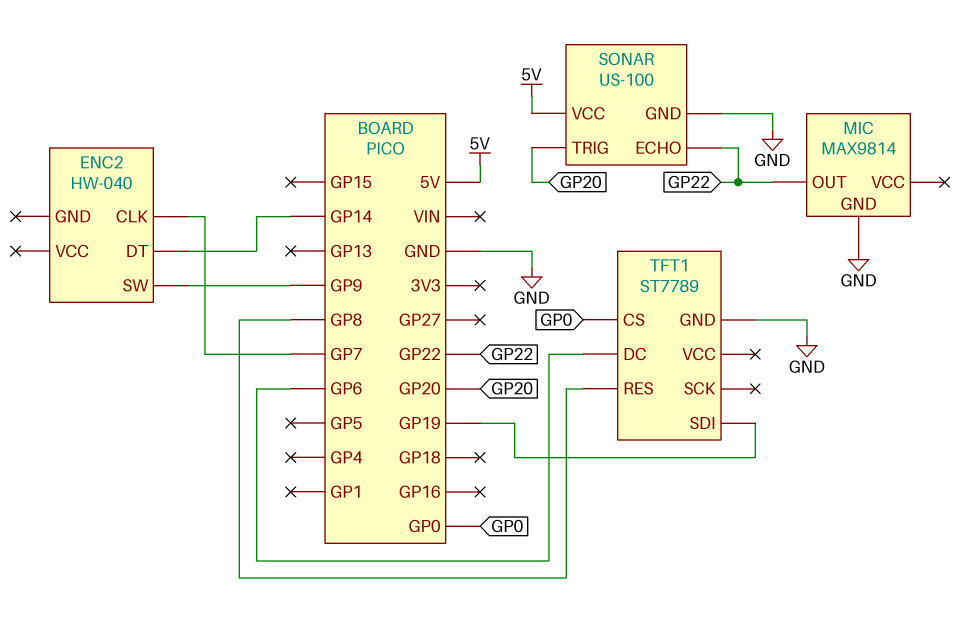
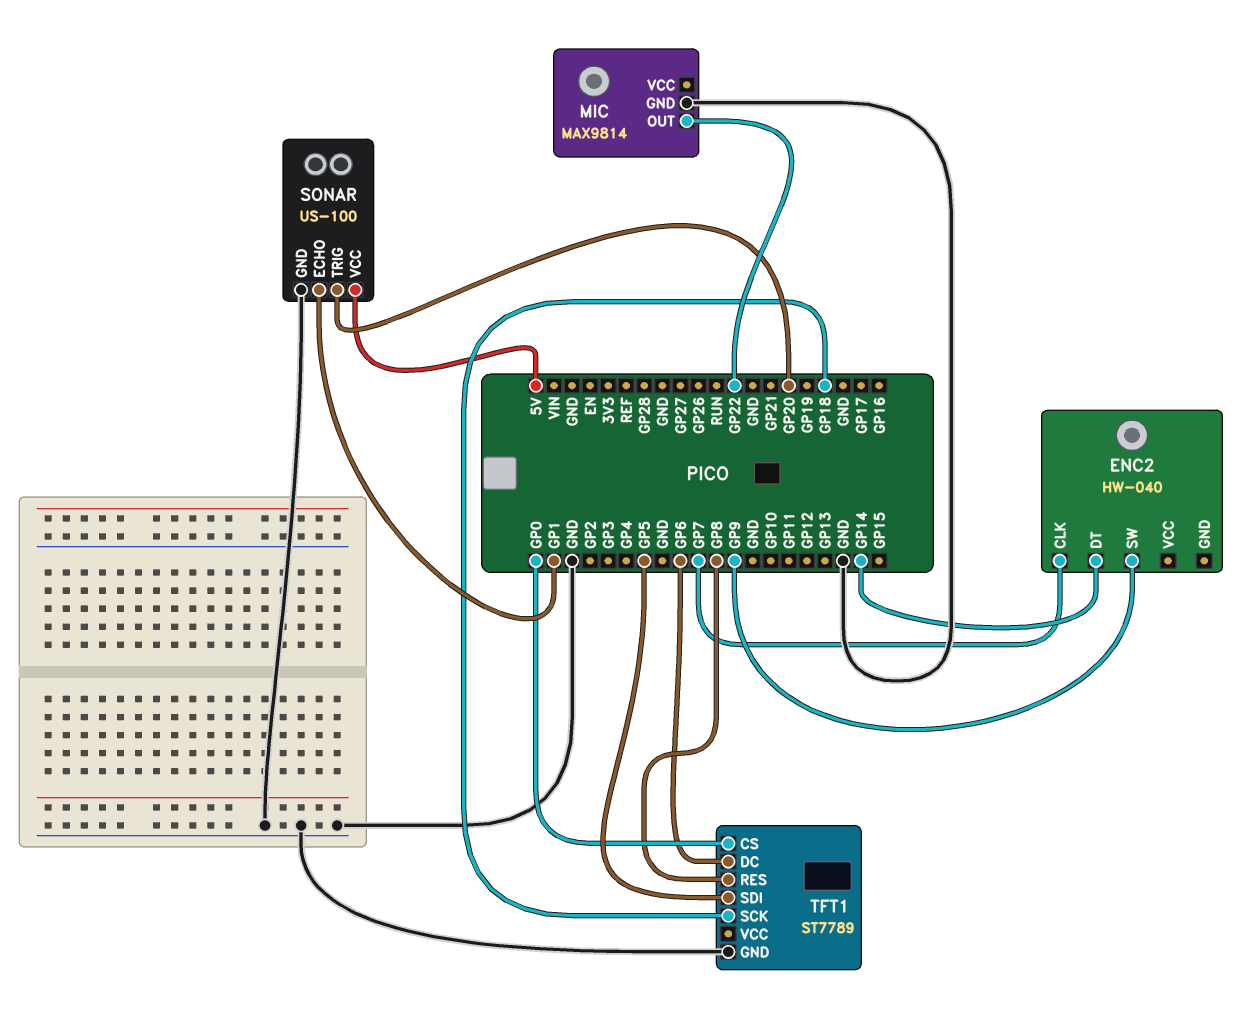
SONAR pin ECHO: GP22 -> GP1
TFT1 pin SCK: none -> GP18
TFT1 pin SDI: GP19 -> GP5

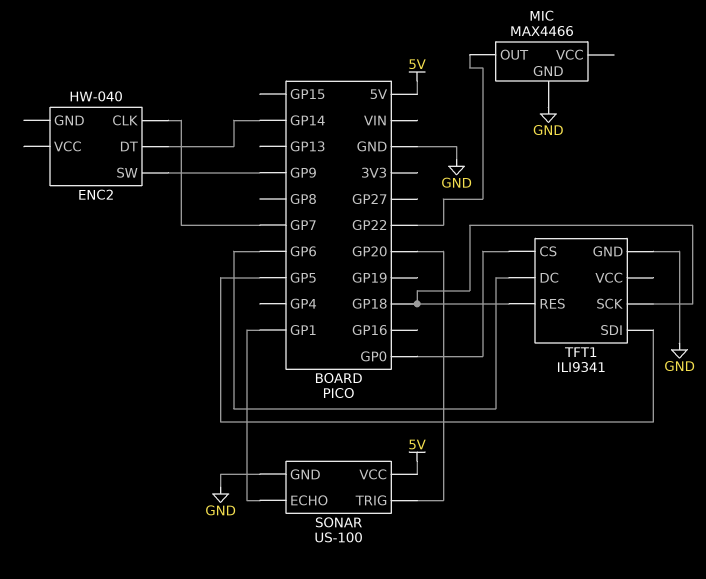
MIC: MAX9814 -> MAX4466
TFT1: ST7789 -> ILI9341
TFT1 pin RES: GP8 -> GP18

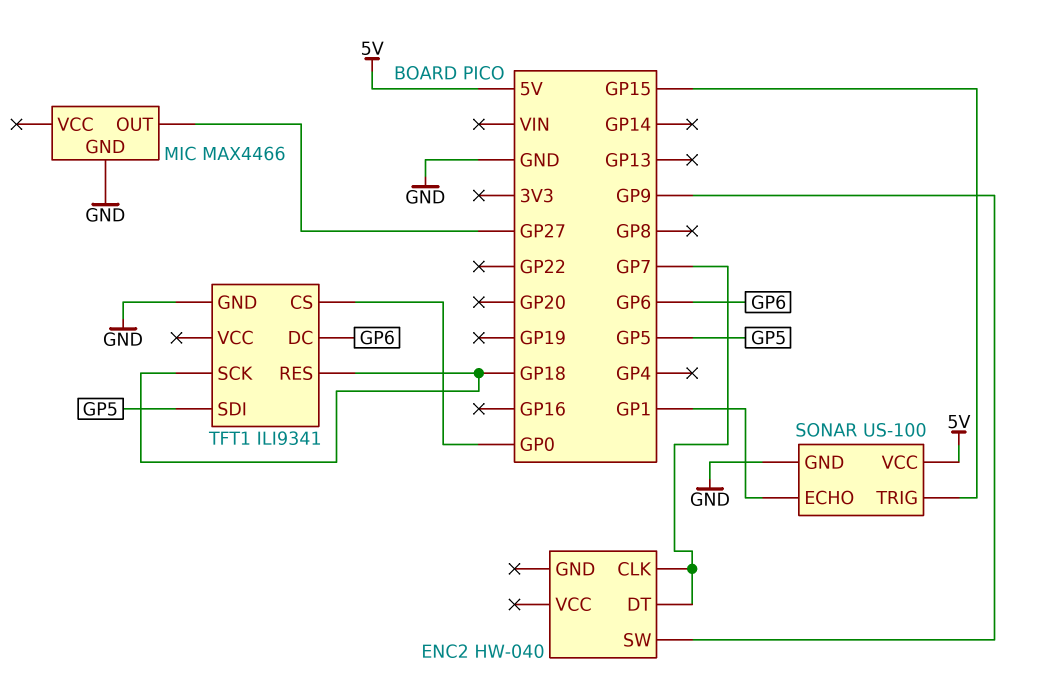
ENC2 pin DT: GP14 -> GP7
MIC pin OUT: GP22 -> GP27
SONAR pin TRIG: GP20 -> GP15

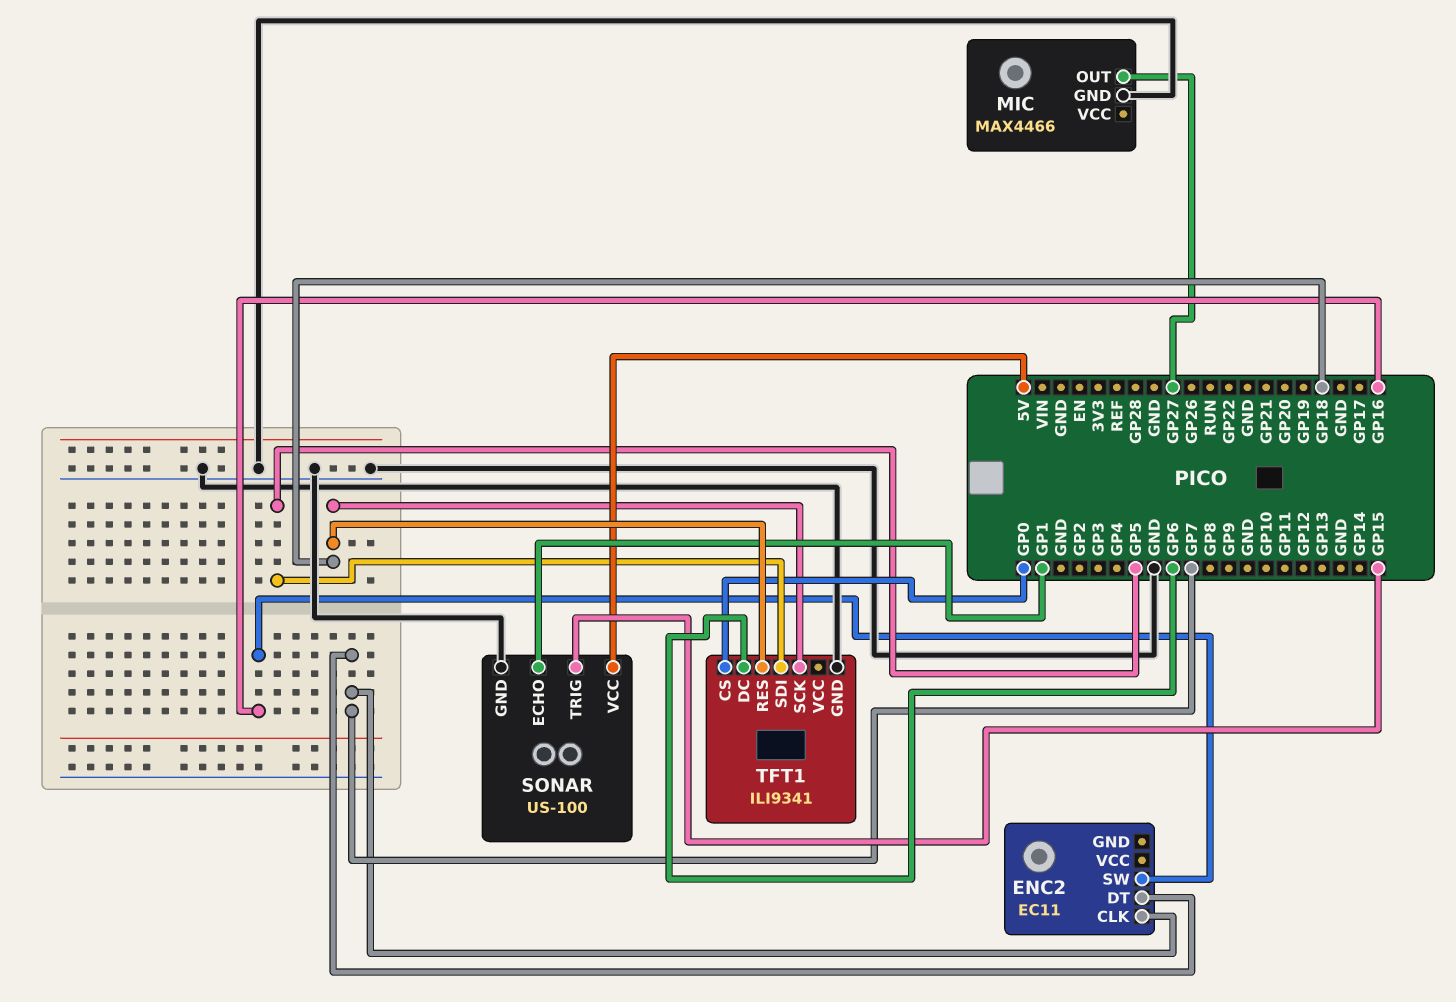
ENC2: HW-040 -> EC11
ENC2 pin SW: GP9 -> GP16

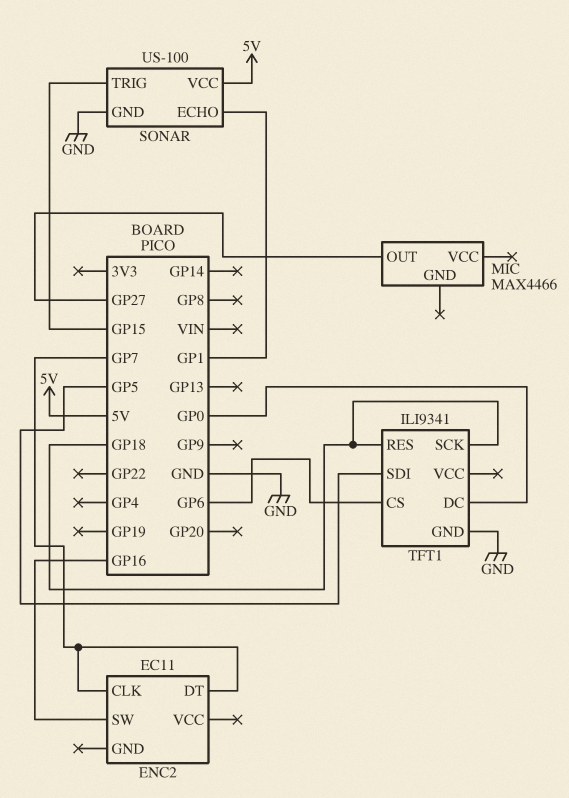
MIC pin GND: GND -> none
TFT1 pin CS: GP0 -> GP6
TFT1 pin DC: GP6 -> GP0

